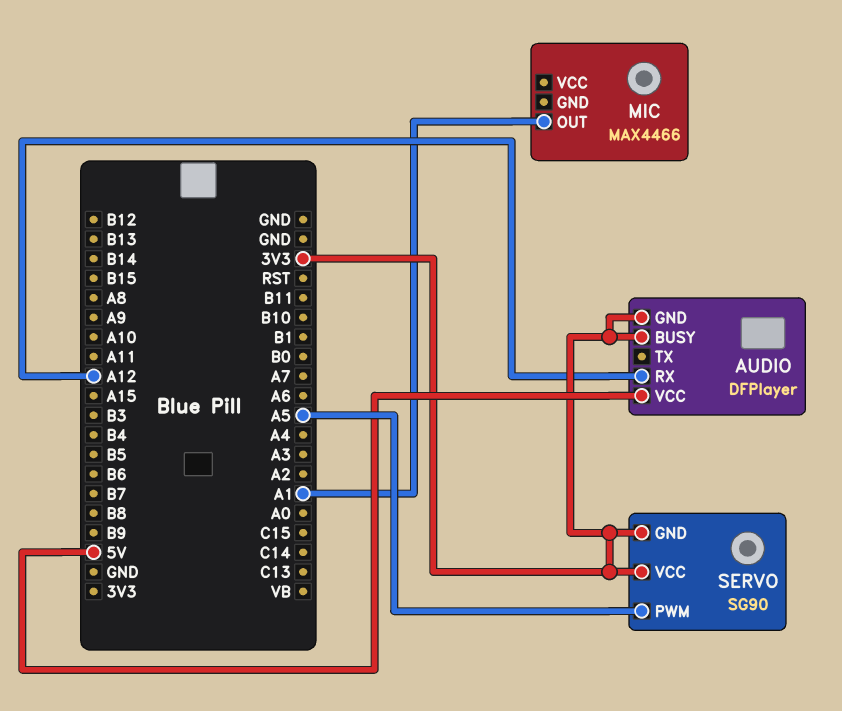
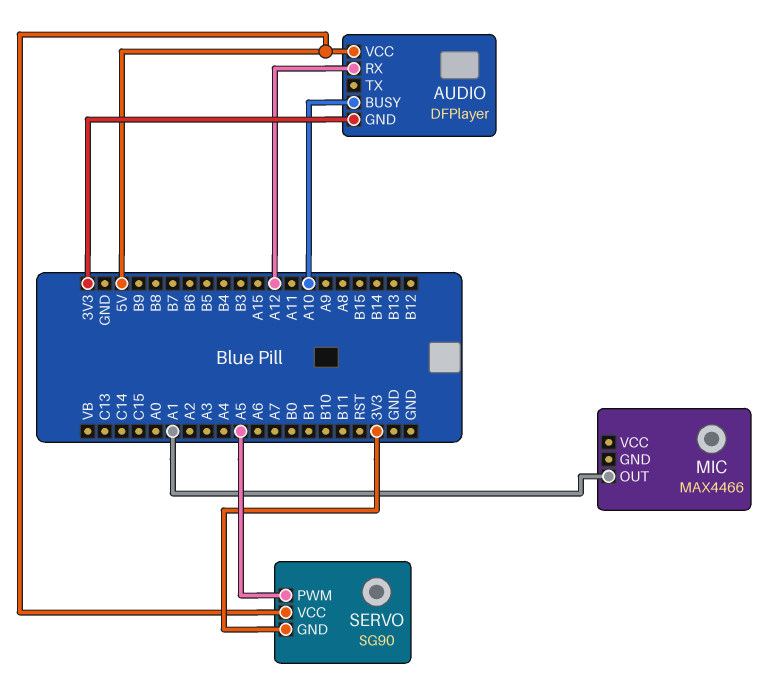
AUDIO pin BUSY: 3V3 -> A10
SERVO pin VCC: 3V3 -> 5V

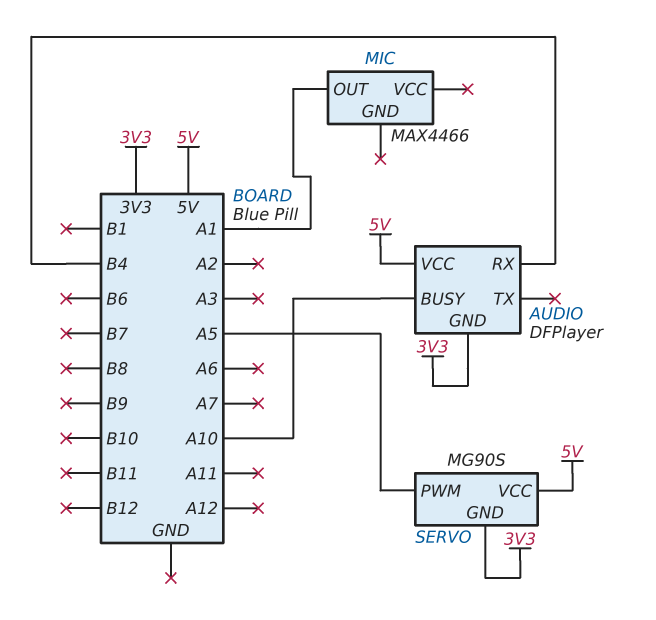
AUDIO pin RX: A12 -> B4
SERVO: SG90 -> MG90S

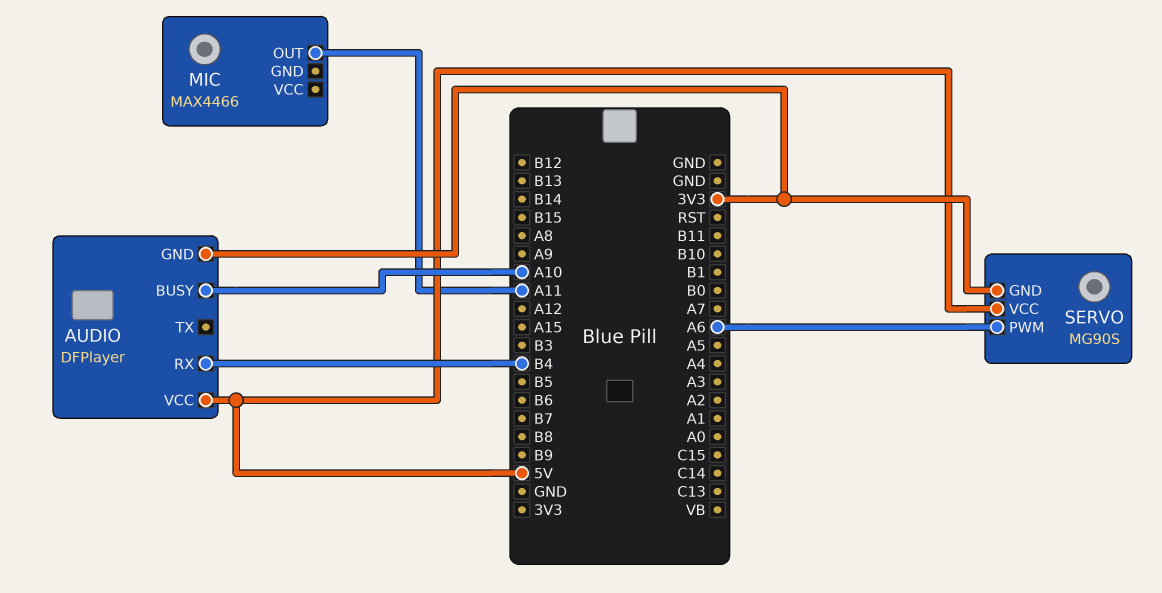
MIC pin OUT: A1 -> A11
SERVO pin PWM: A5 -> A6

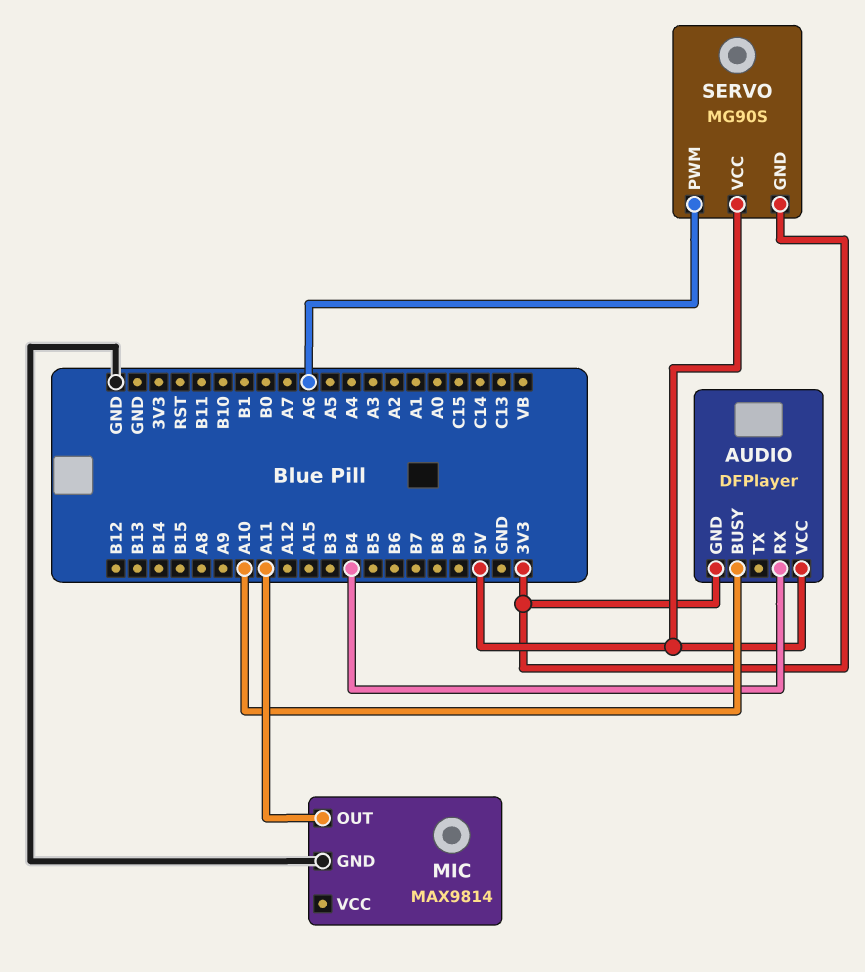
MIC: MAX4466 -> MAX9814
MIC pin GND: none -> GND

